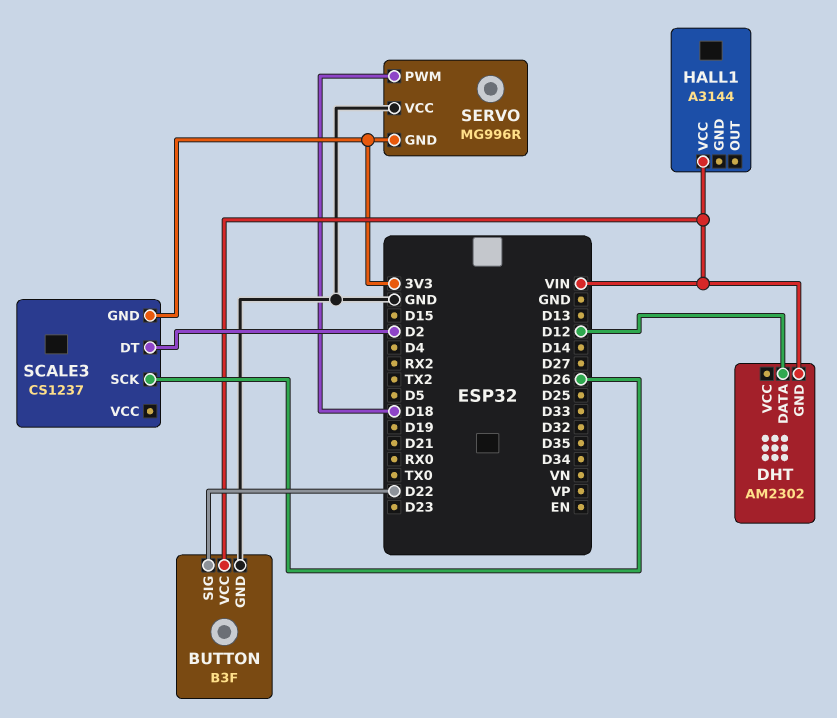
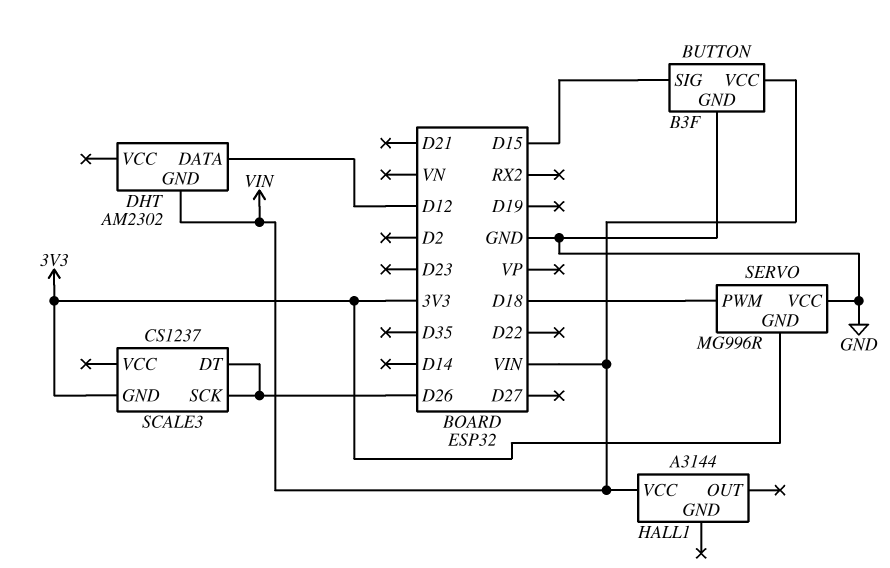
BUTTON pin SIG: D22 -> D15
SCALE3 pin DT: D2 -> D26

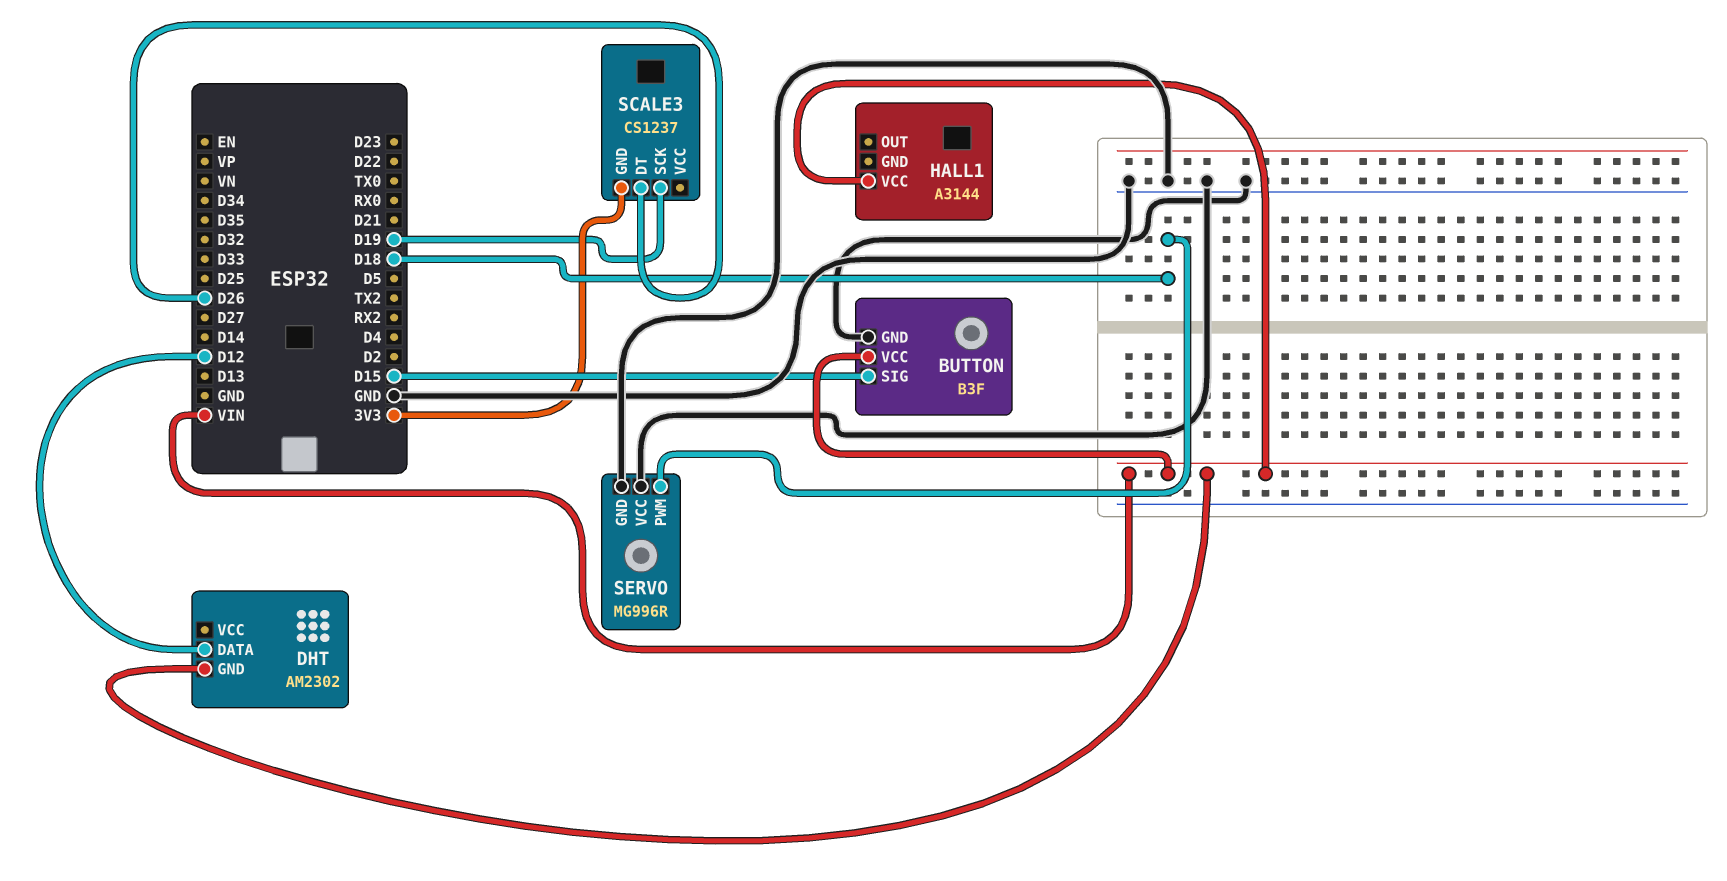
SCALE3 pin SCK: D26 -> D19
SERVO pin GND: 3V3 -> GND

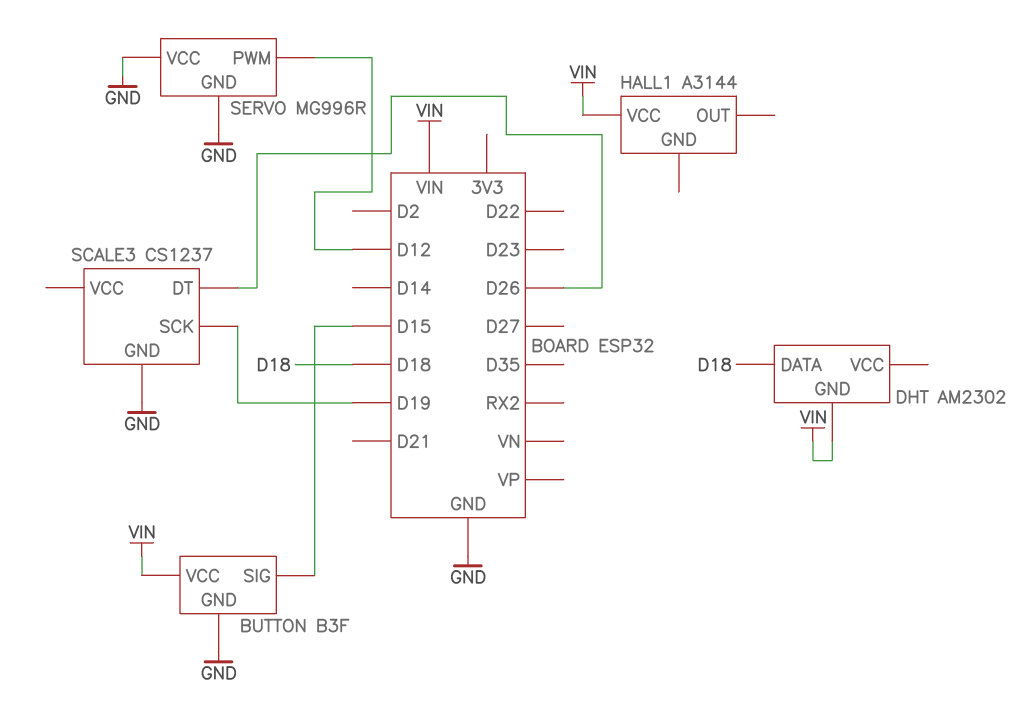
DHT pin DATA: D12 -> D18
SCALE3 pin GND: 3V3 -> GND
SERVO pin PWM: D18 -> D12

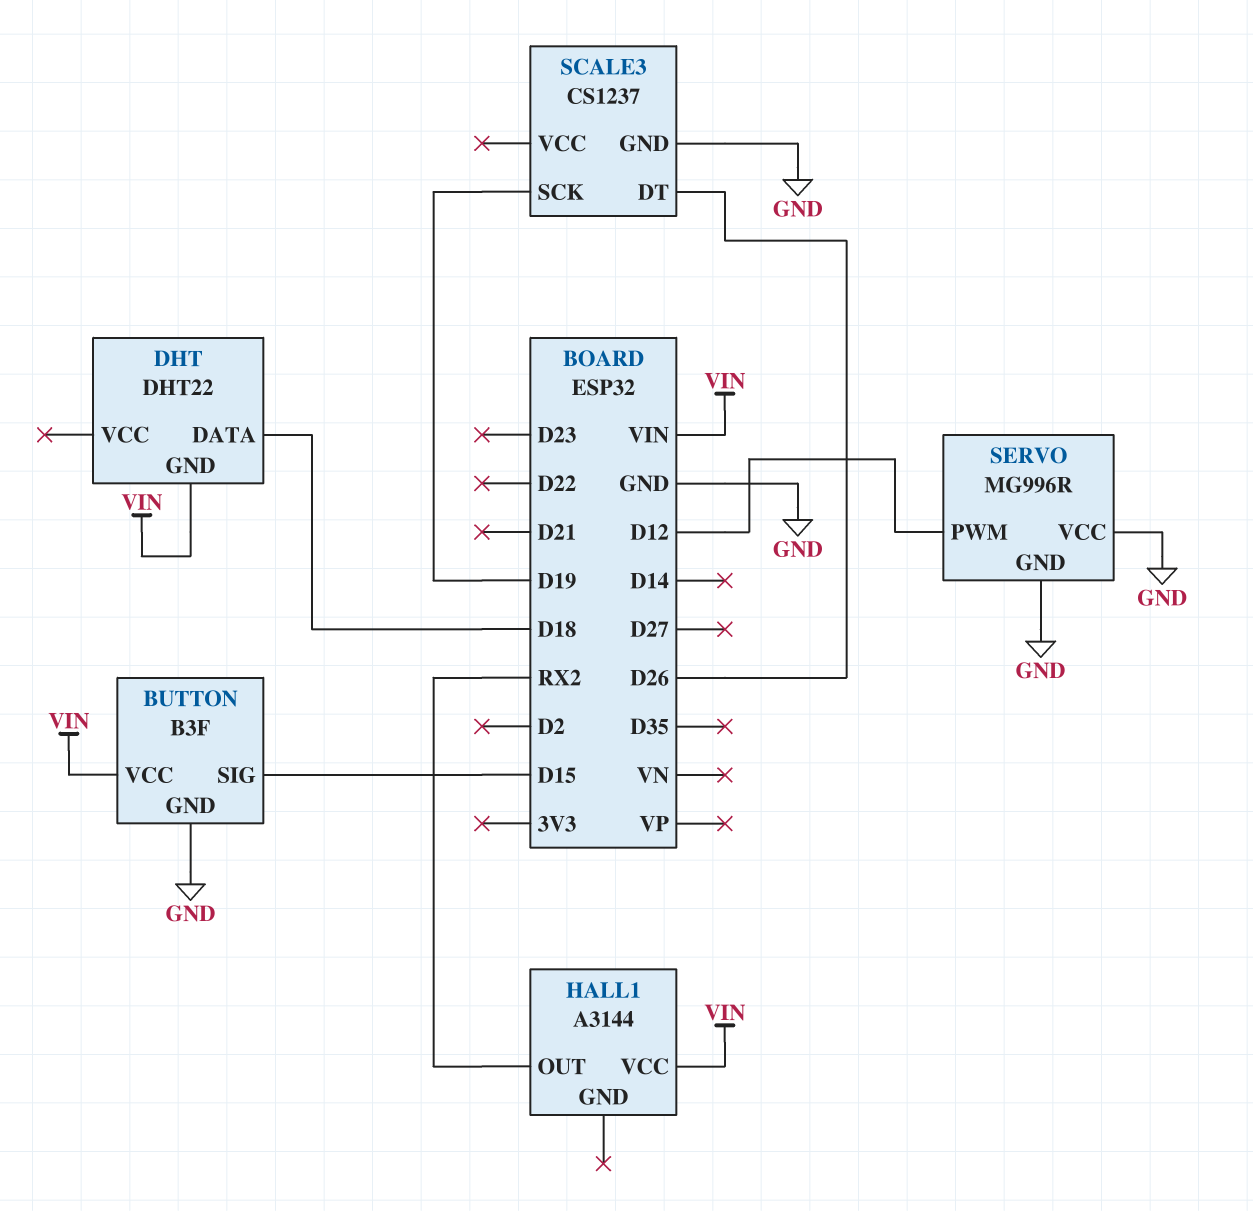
DHT: AM2302 -> DHT22
HALL1 pin OUT: none -> RX2

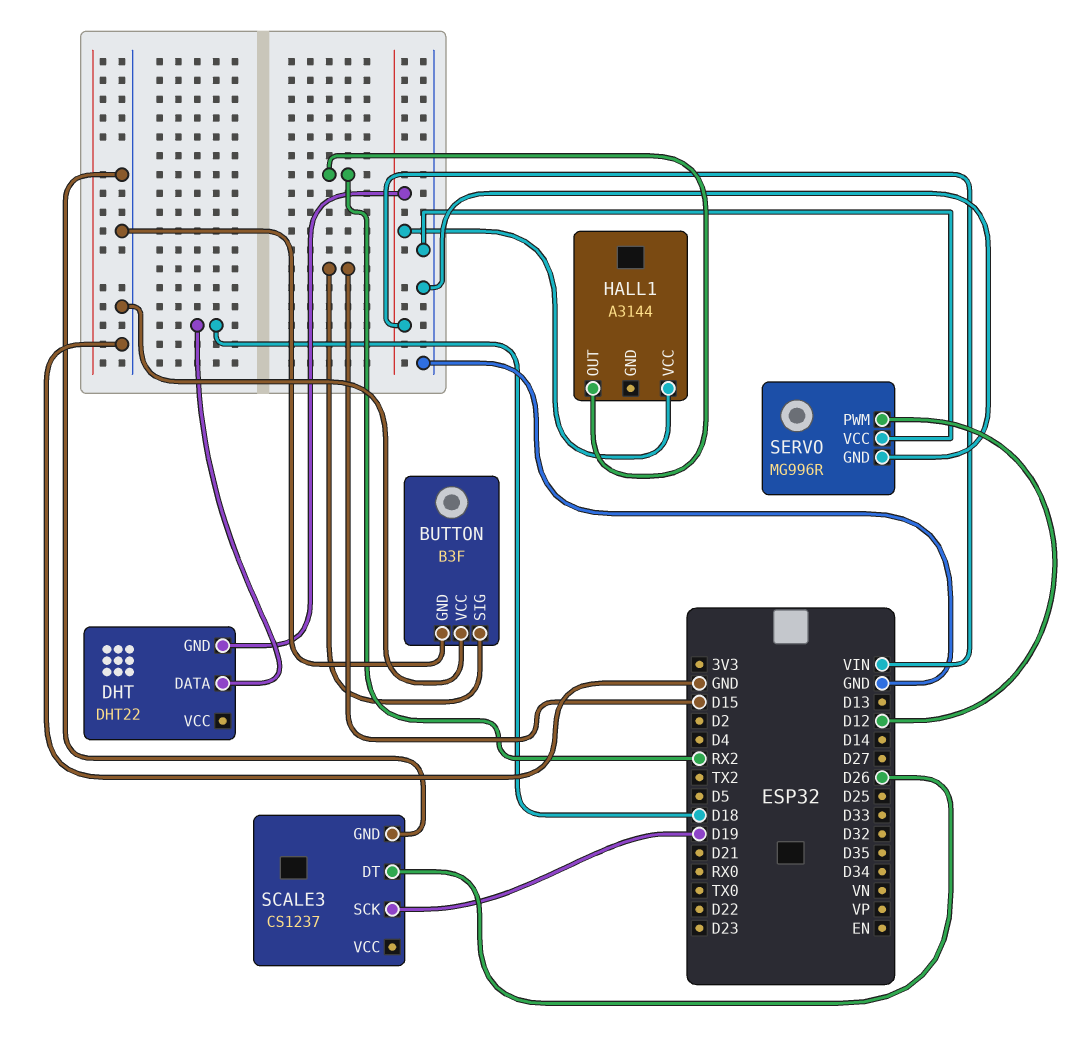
BUTTON pin VCC: VIN -> GND

